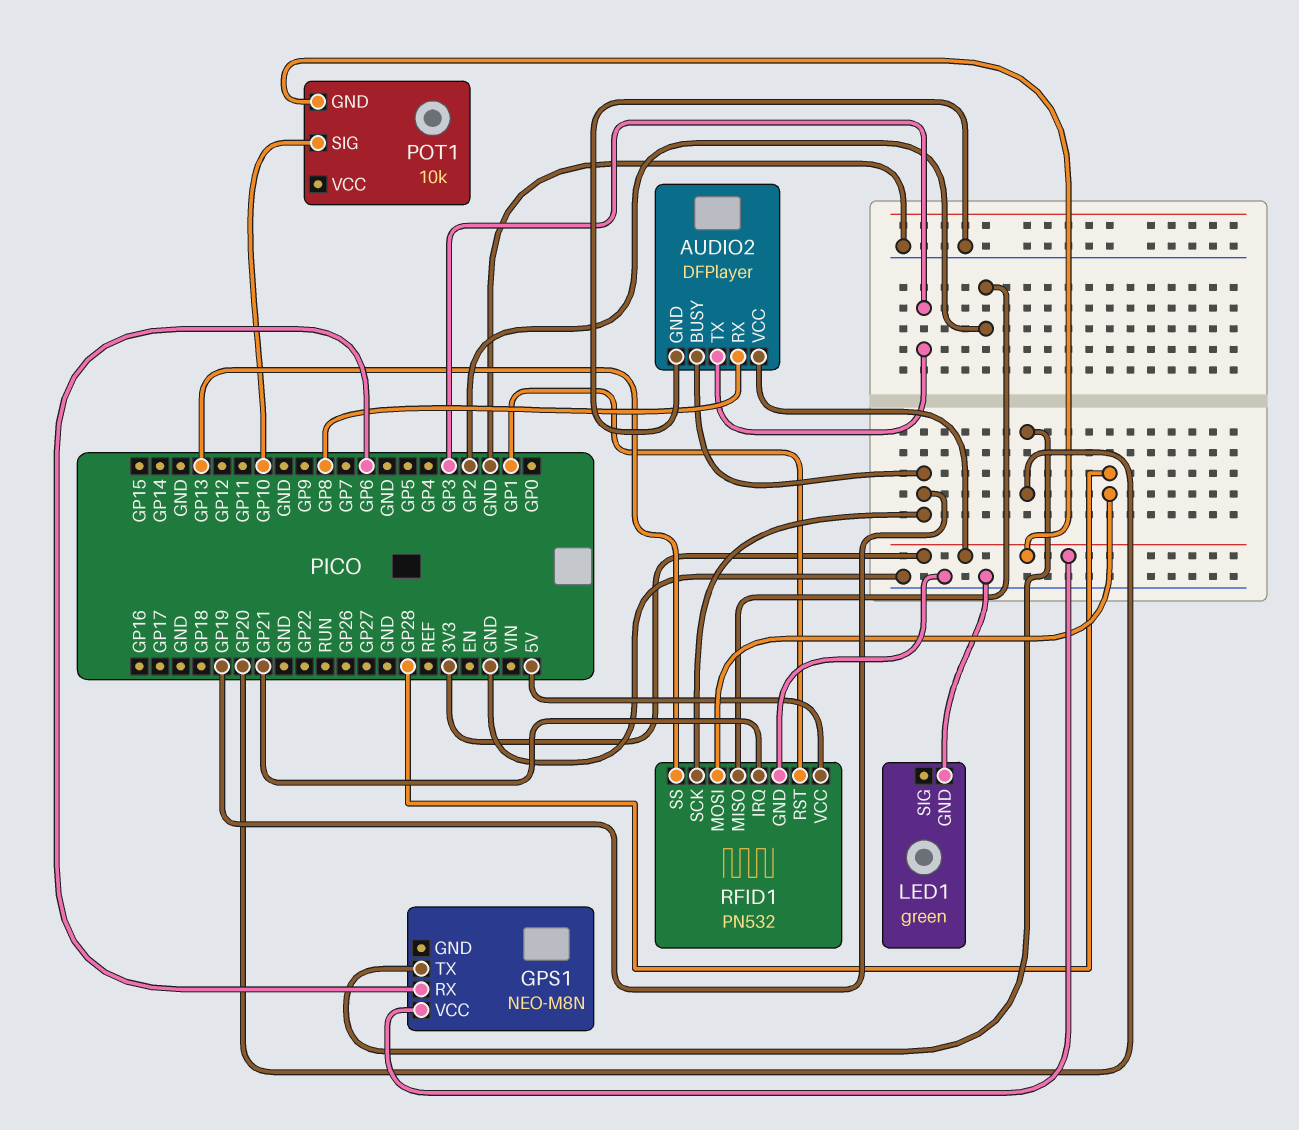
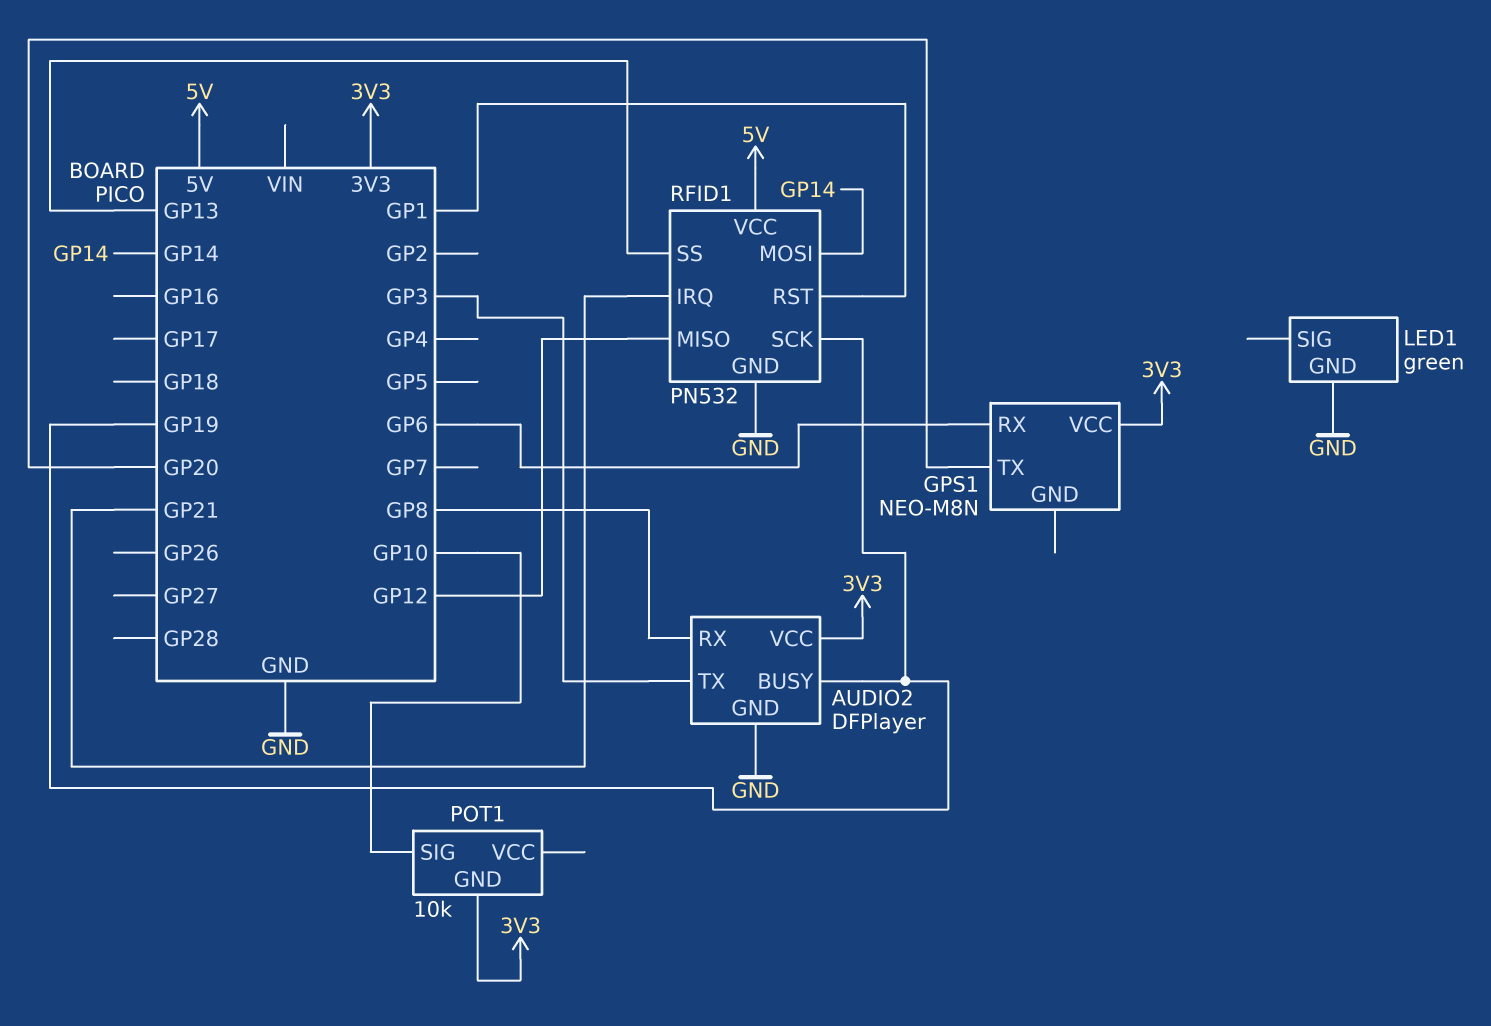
RFID1 pin MISO: GP2 -> GP12
RFID1 pin MOSI: GP28 -> GP14

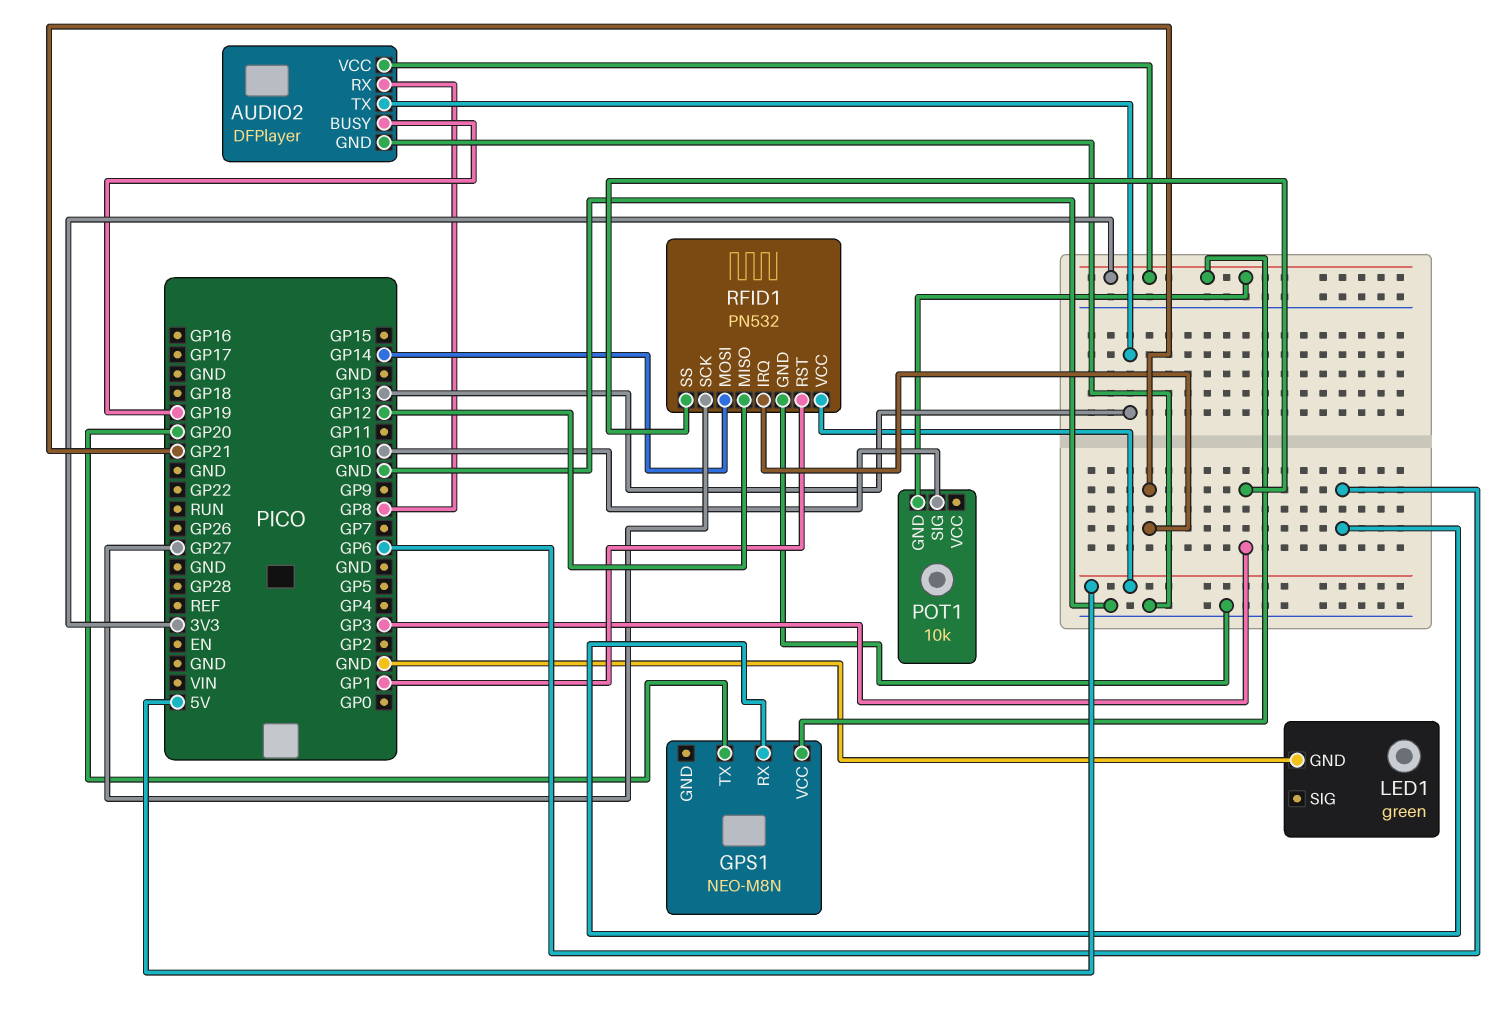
AUDIO2 pin TX: GP3 -> GP13
RFID1 pin SCK: GP19 -> GP27
RFID1 pin SS: GP13 -> GP3

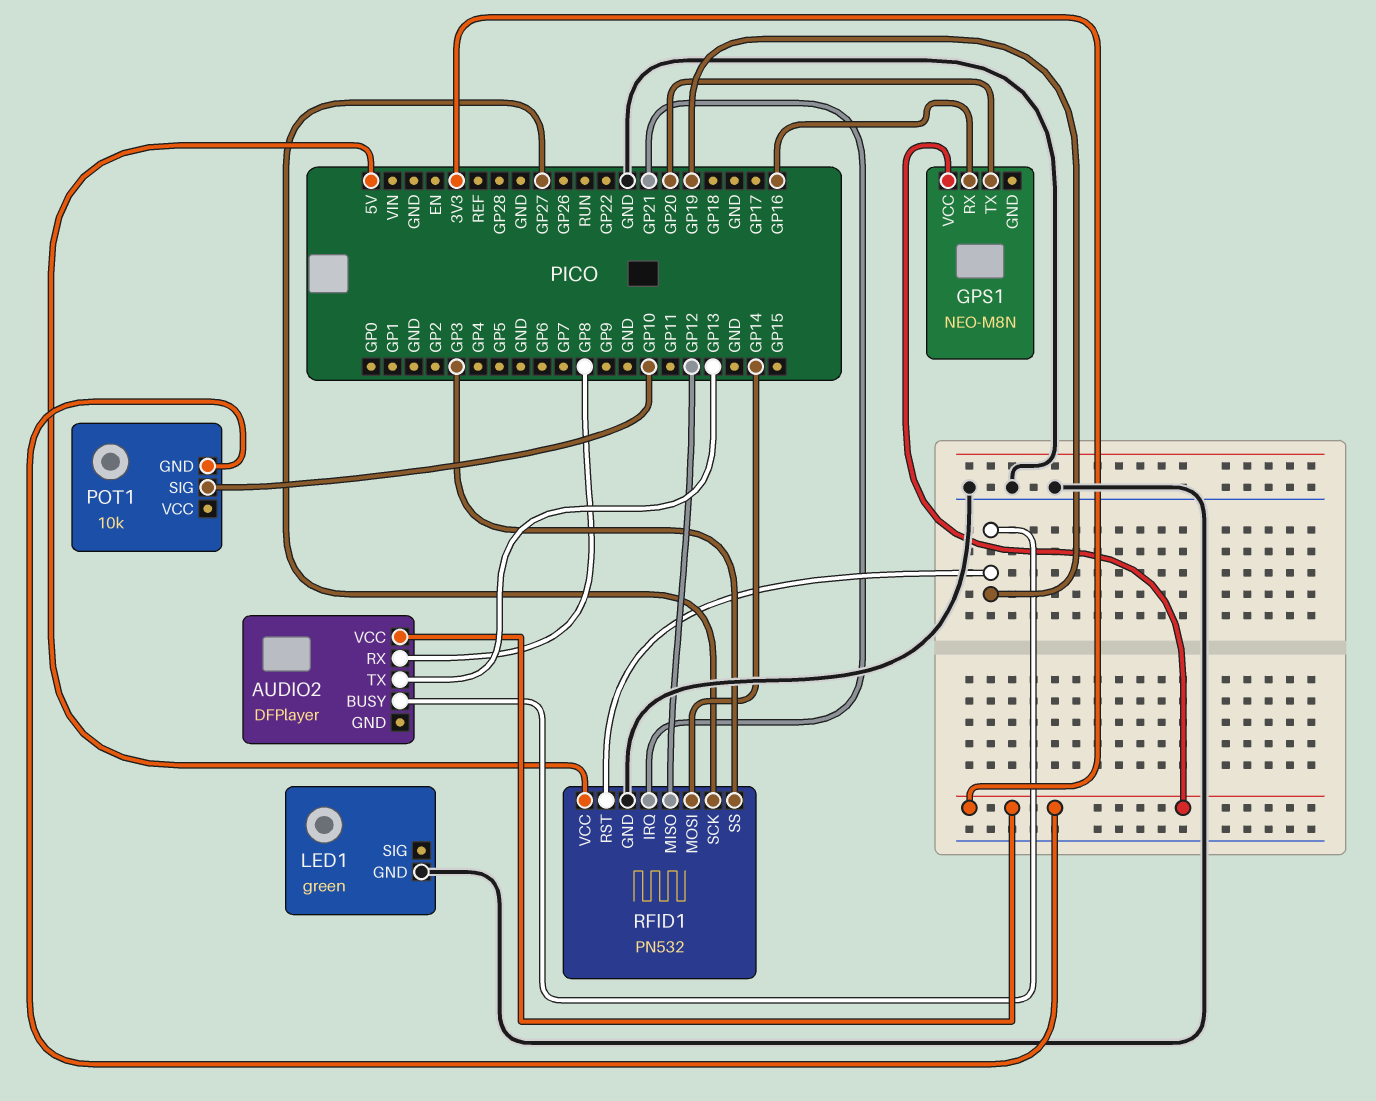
AUDIO2 pin GND: GND -> none
GPS1 pin RX: GP6 -> GP16
RFID1 pin RST: GP1 -> GP19

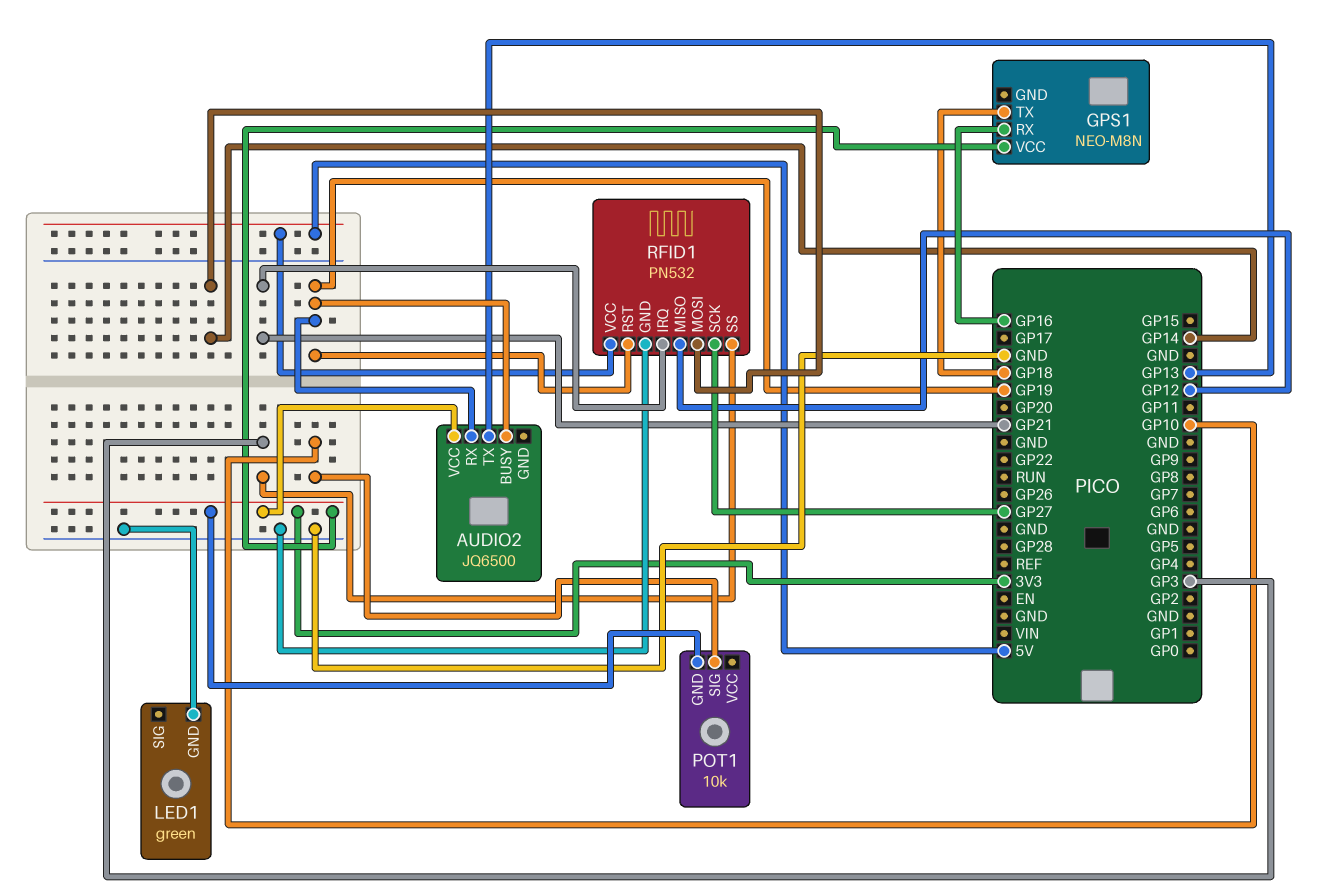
AUDIO2: DFPlayer -> JQ6500
AUDIO2 pin RX: GP8 -> GP19
GPS1 pin TX: GP20 -> GP18

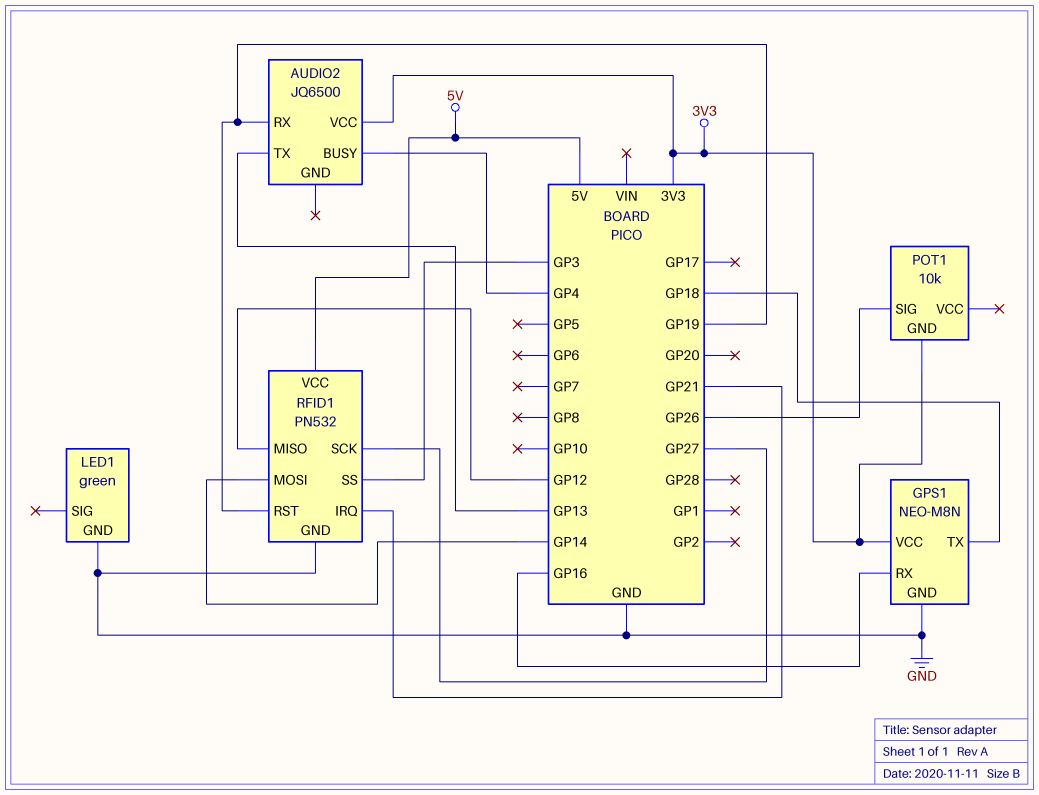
AUDIO2 pin BUSY: GP19 -> GP4
GPS1 pin GND: none -> GND
POT1 pin SIG: GP10 -> GP26

